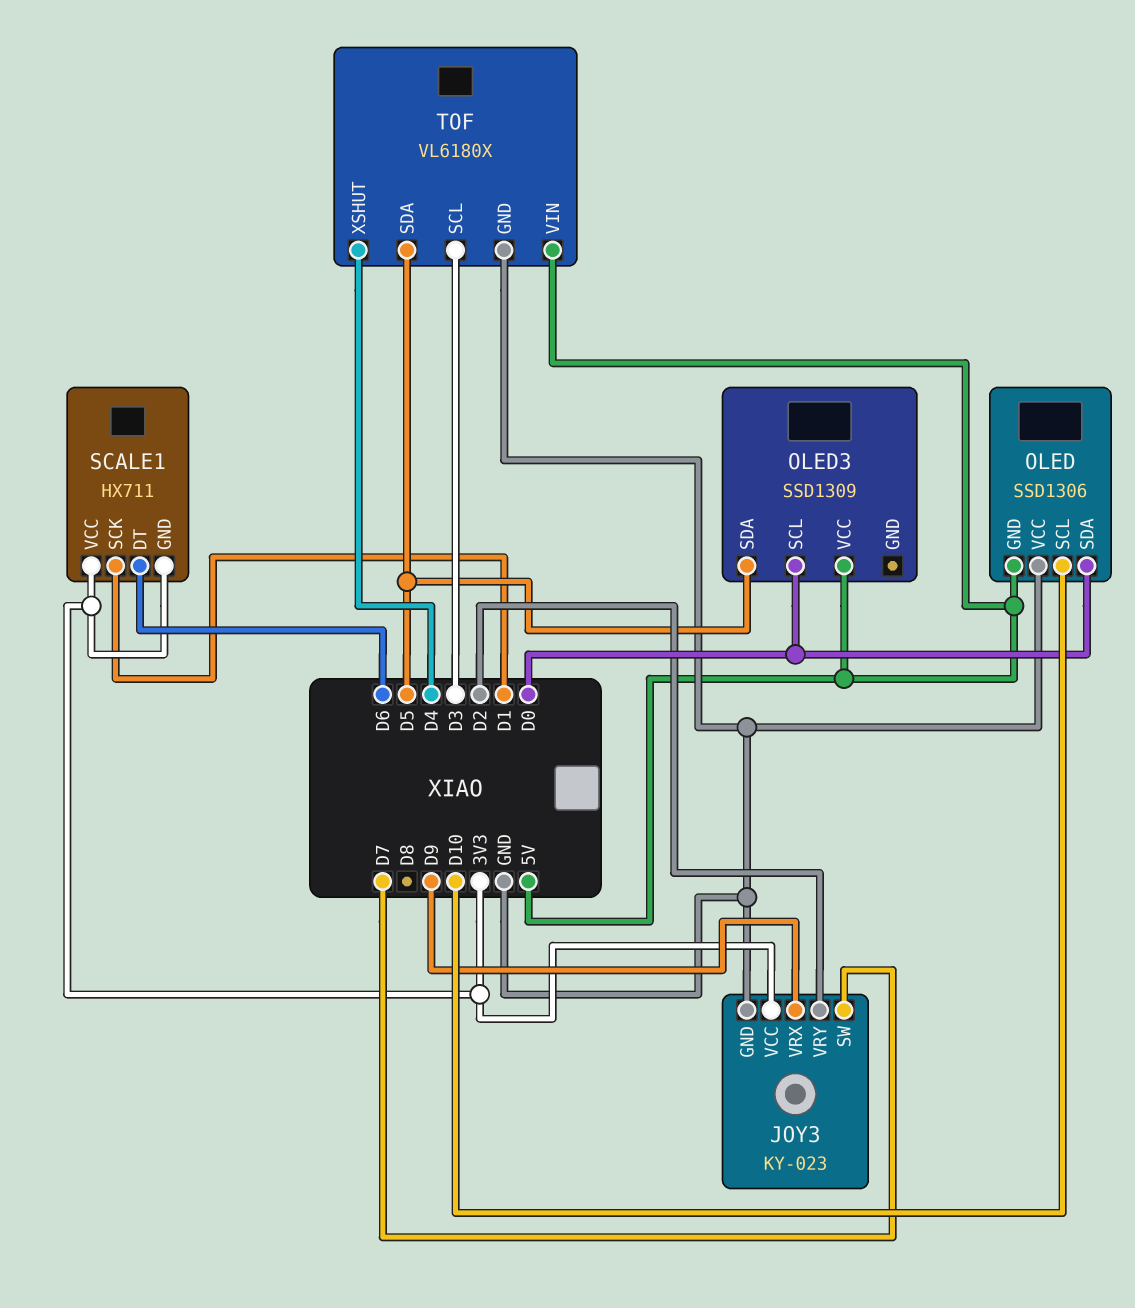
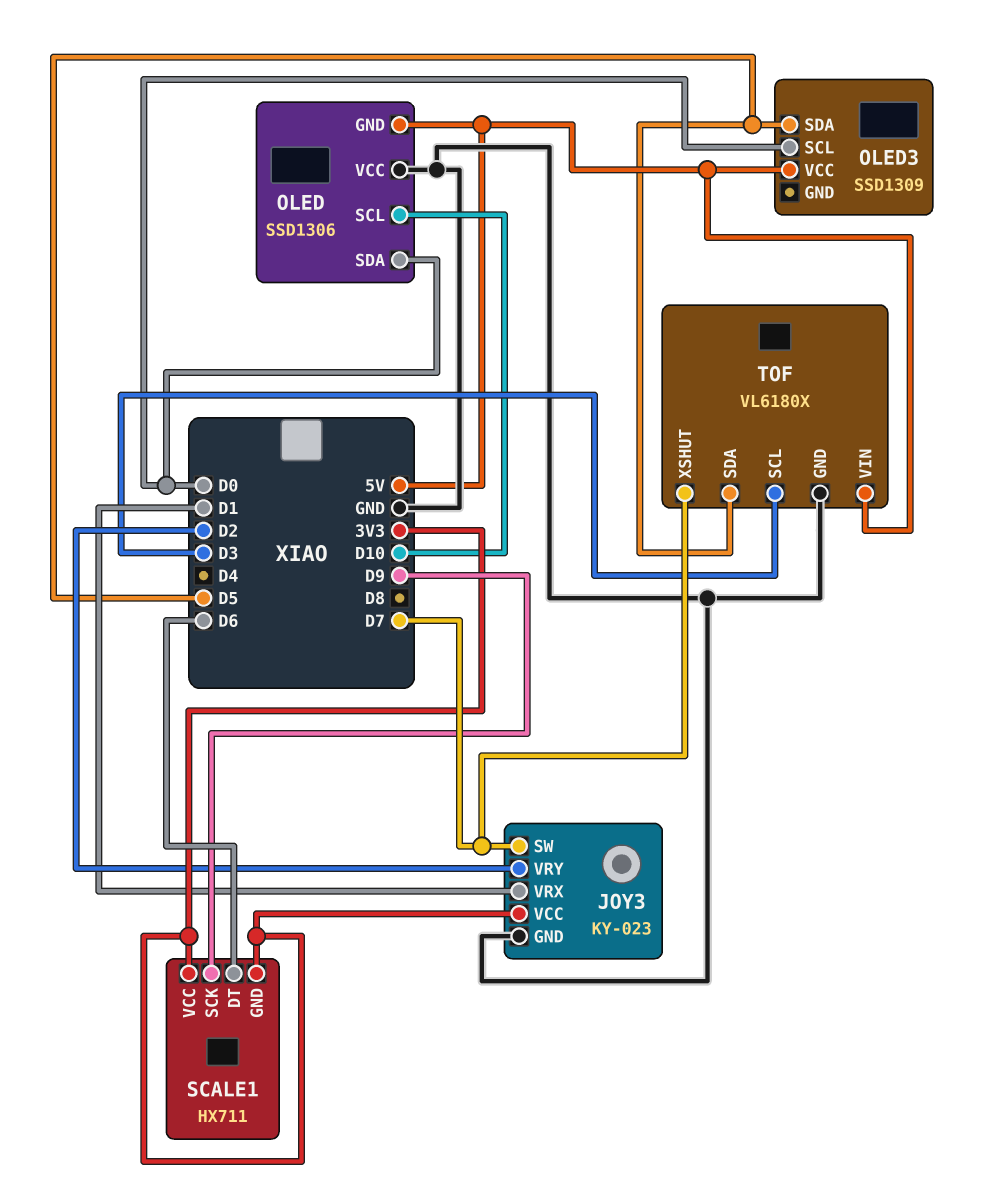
JOY3 pin VRX: D9 -> D1
SCALE1 pin SCK: D1 -> D9
TOF pin XSHUT: D4 -> D7

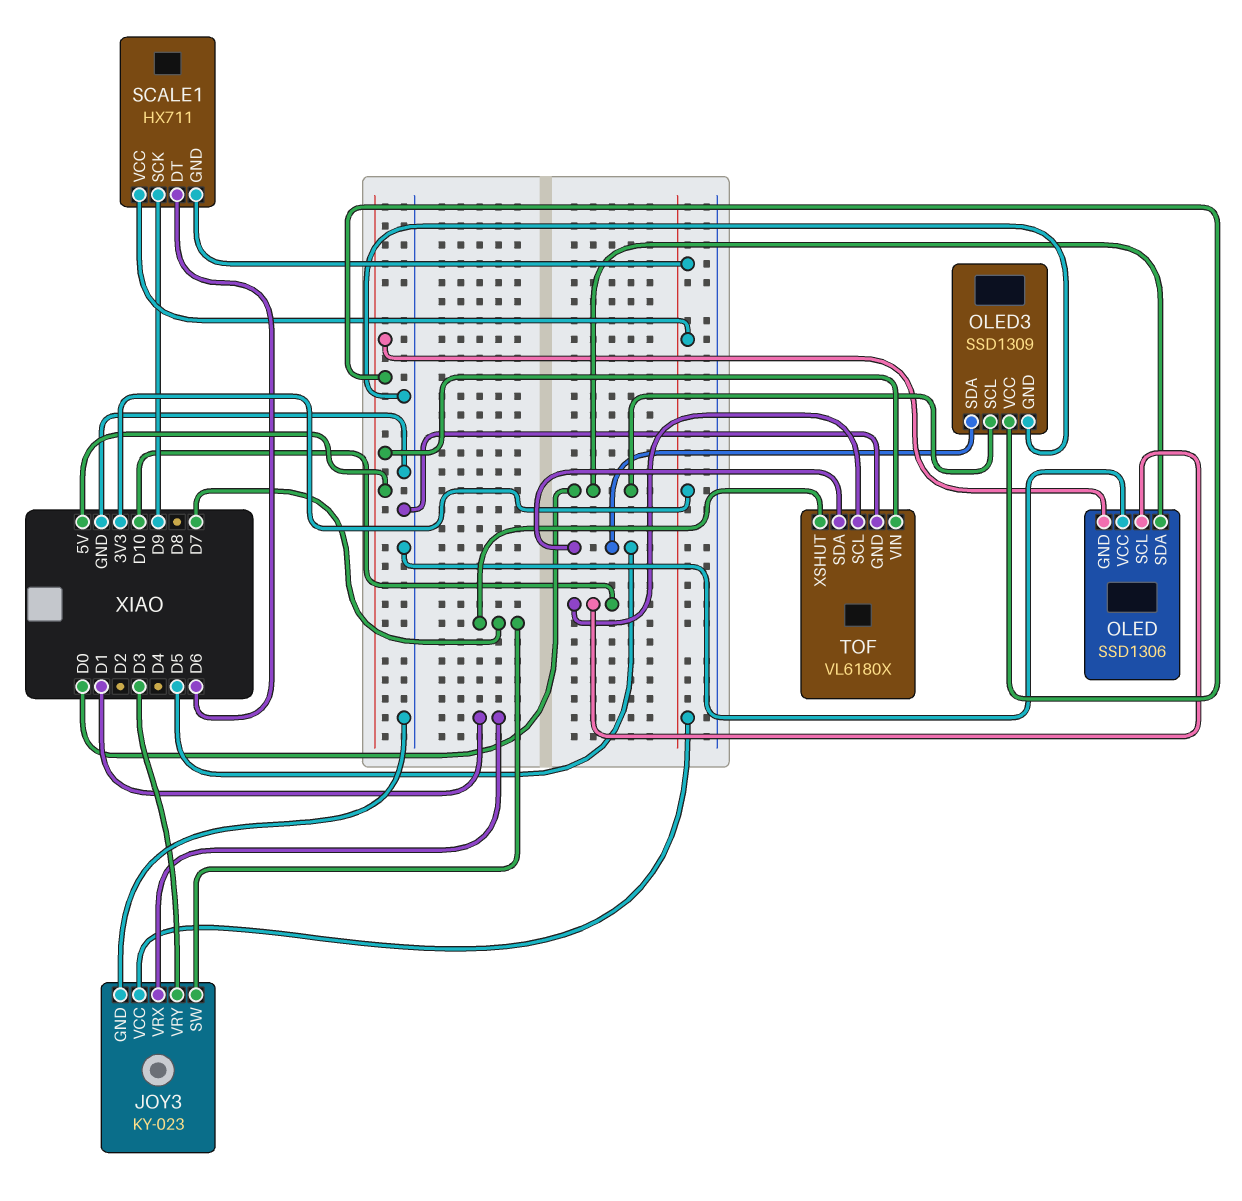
JOY3 pin VRY: D2 -> D3
OLED3 pin GND: none -> GND
TOF pin SCL: D3 -> D10

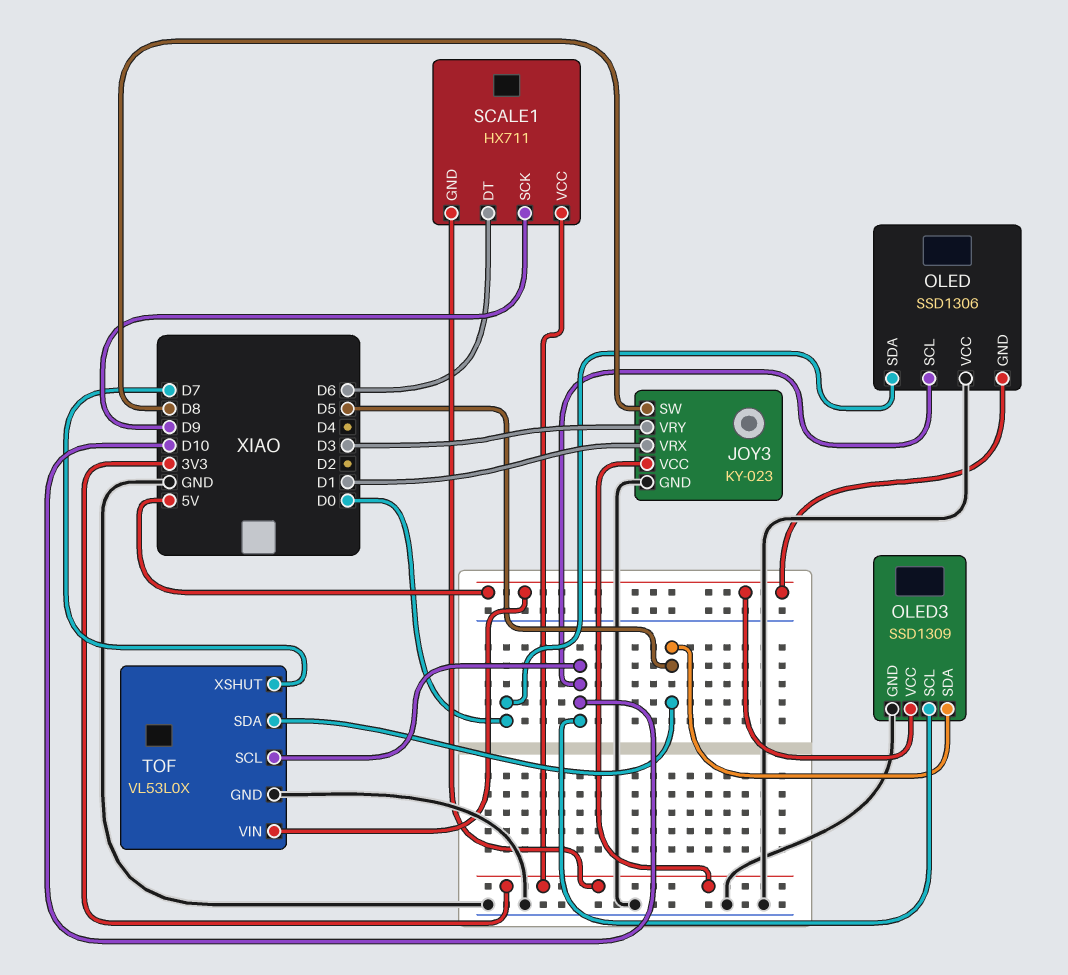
JOY3 pin SW: D7 -> D8
OLED3 pin SCL: D0 -> D10
TOF: VL6180X -> VL53L0X

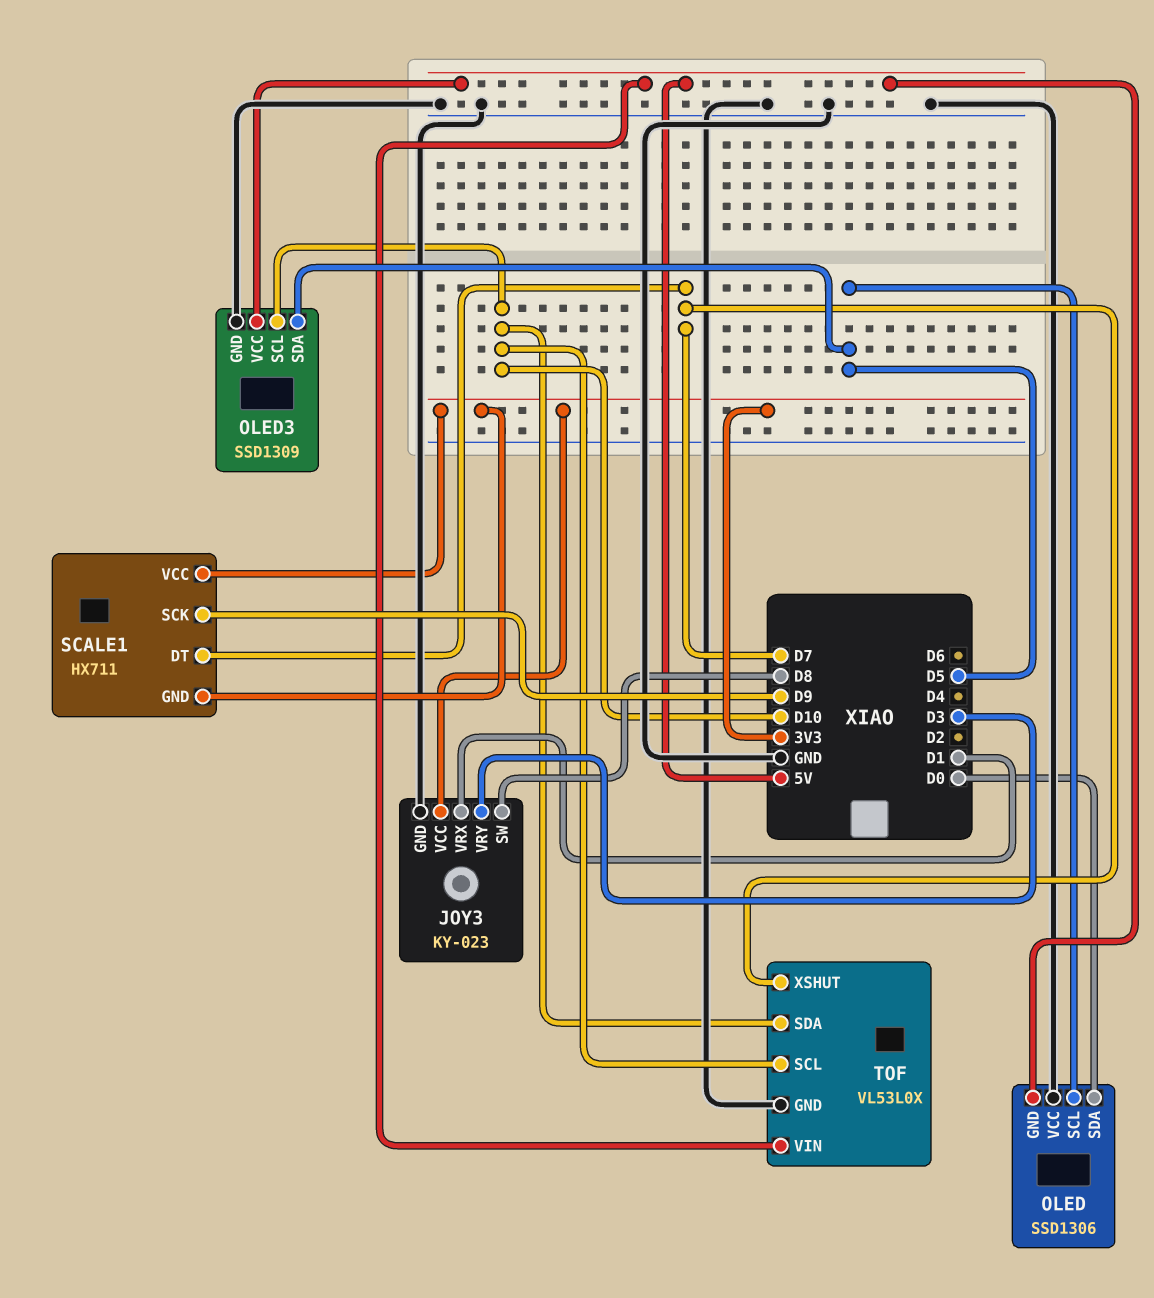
OLED pin SCL: D10 -> D5
SCALE1 pin DT: D6 -> D7
TOF pin SDA: D5 -> D10

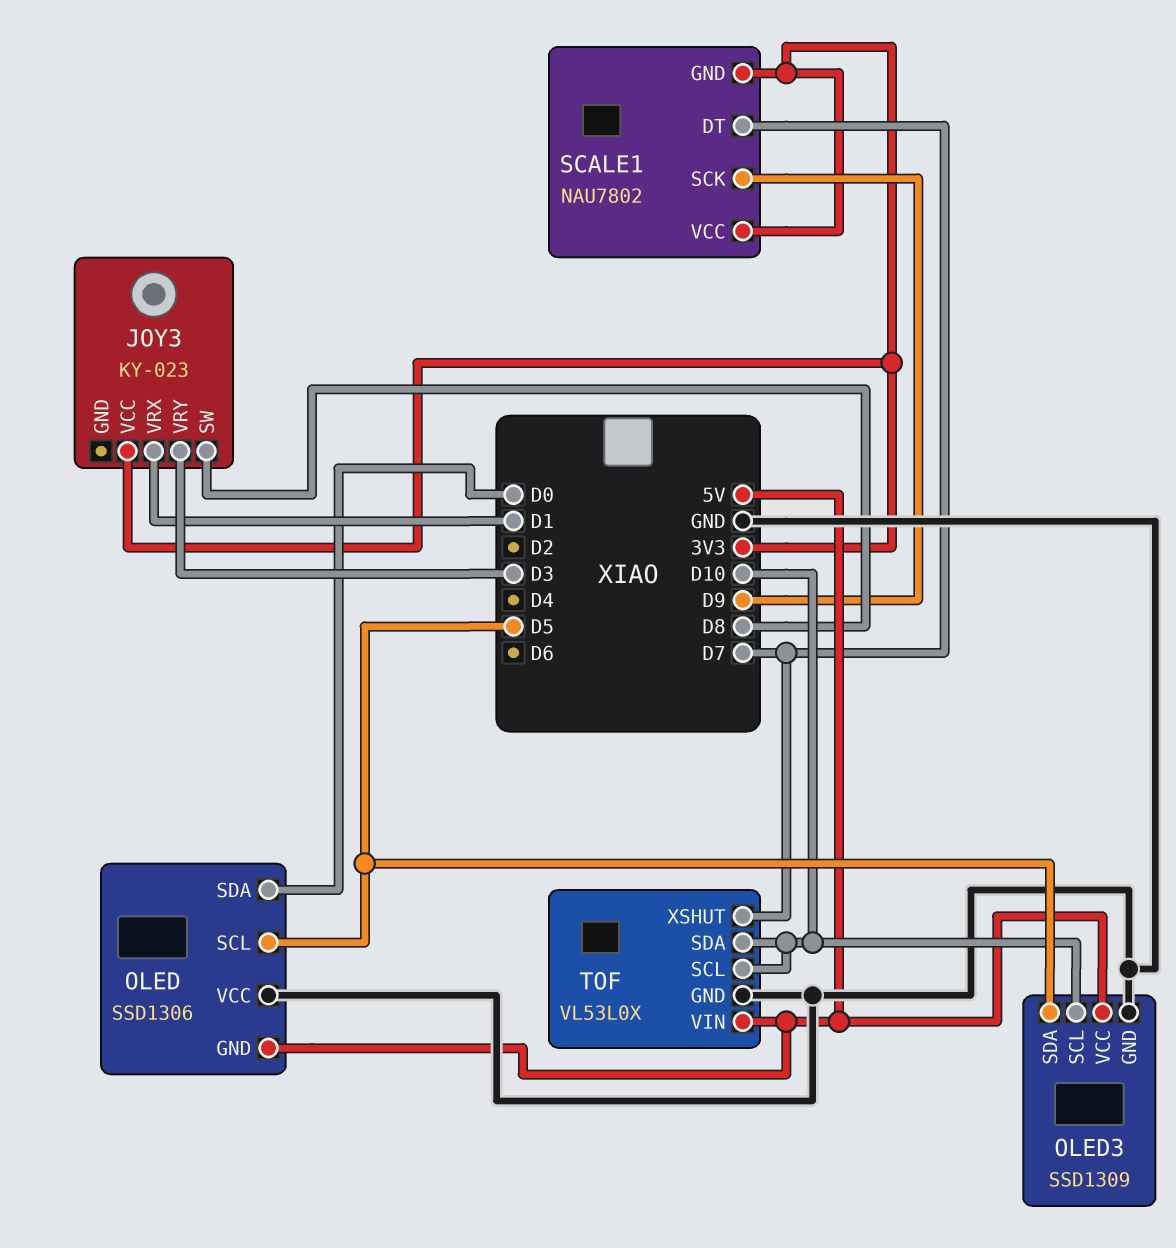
JOY3 pin GND: GND -> none
SCALE1: HX711 -> NAU7802

